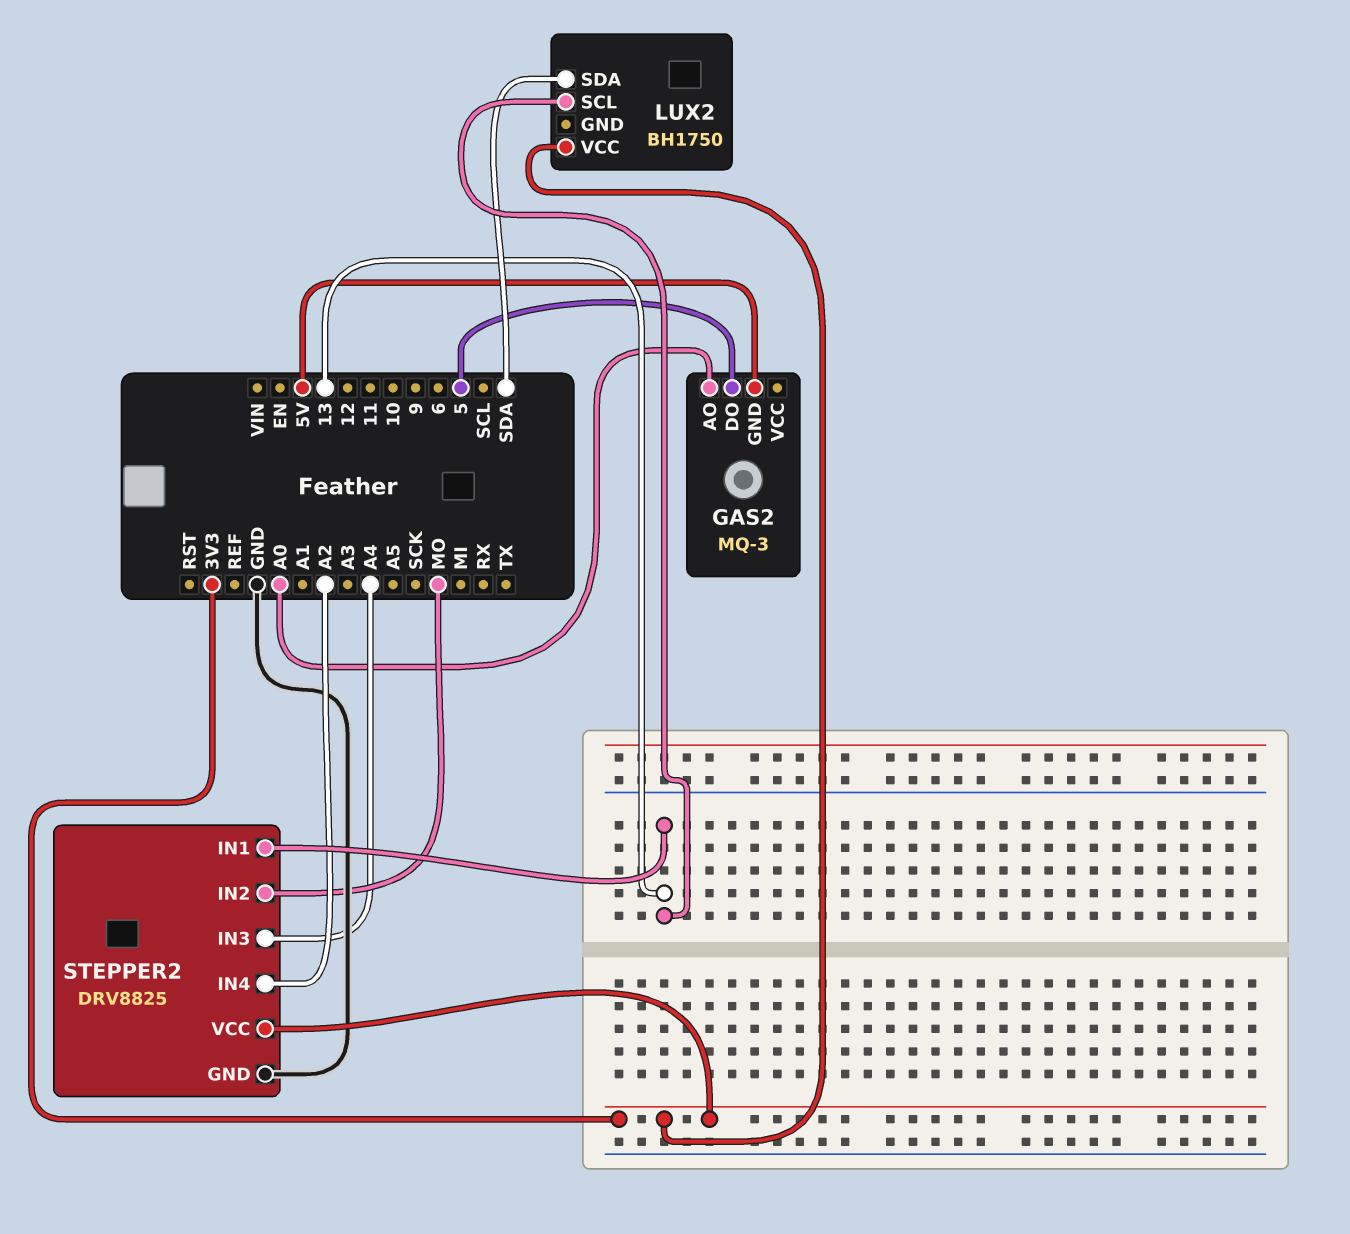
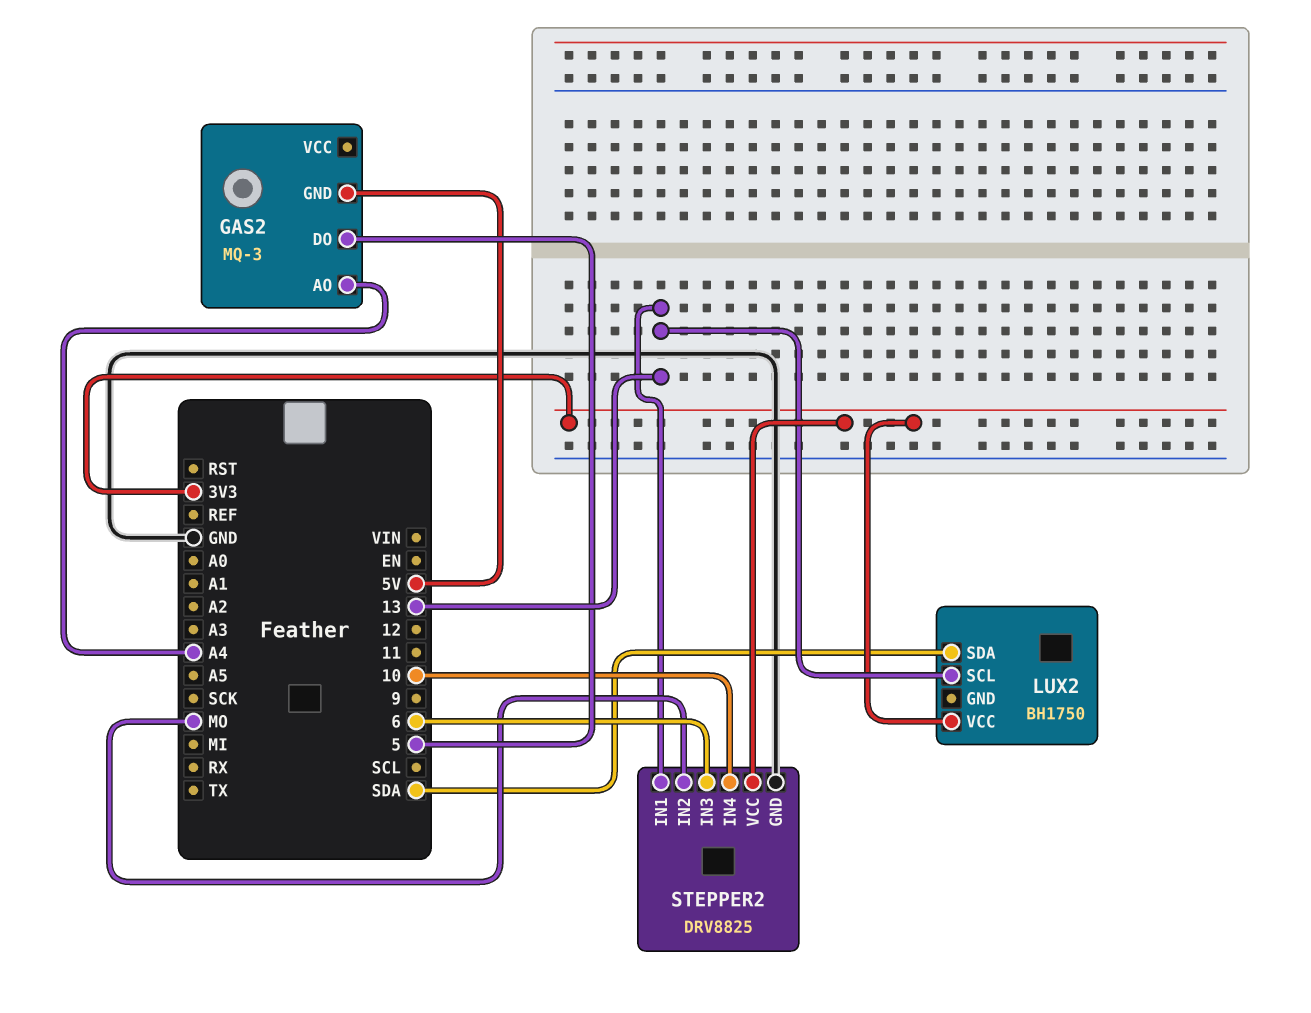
GAS2 pin AO: A0 -> A4
STEPPER2 pin IN3: A4 -> 6
STEPPER2 pin IN4: A2 -> 10

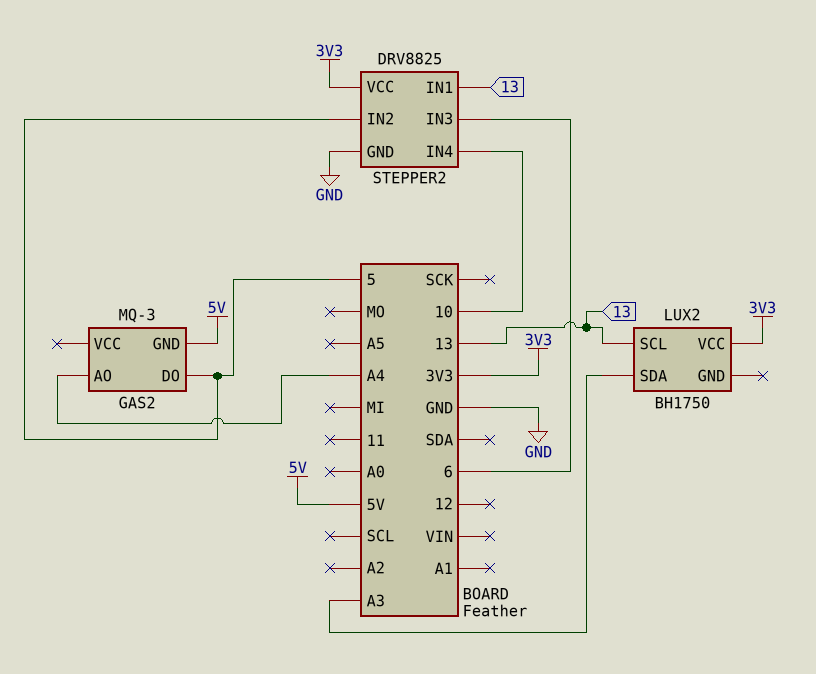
LUX2 pin SDA: SDA -> A3
STEPPER2 pin IN2: MO -> 5

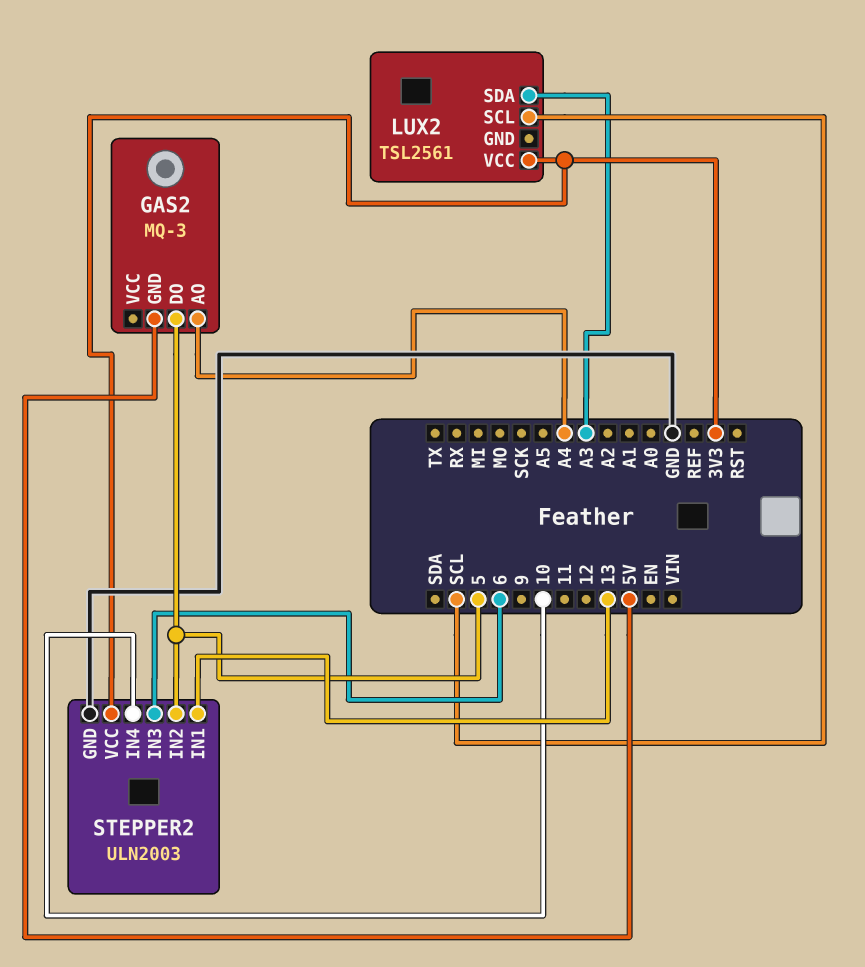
LUX2: BH1750 -> TSL2561
LUX2 pin SCL: 13 -> SCL
STEPPER2: DRV8825 -> ULN2003

